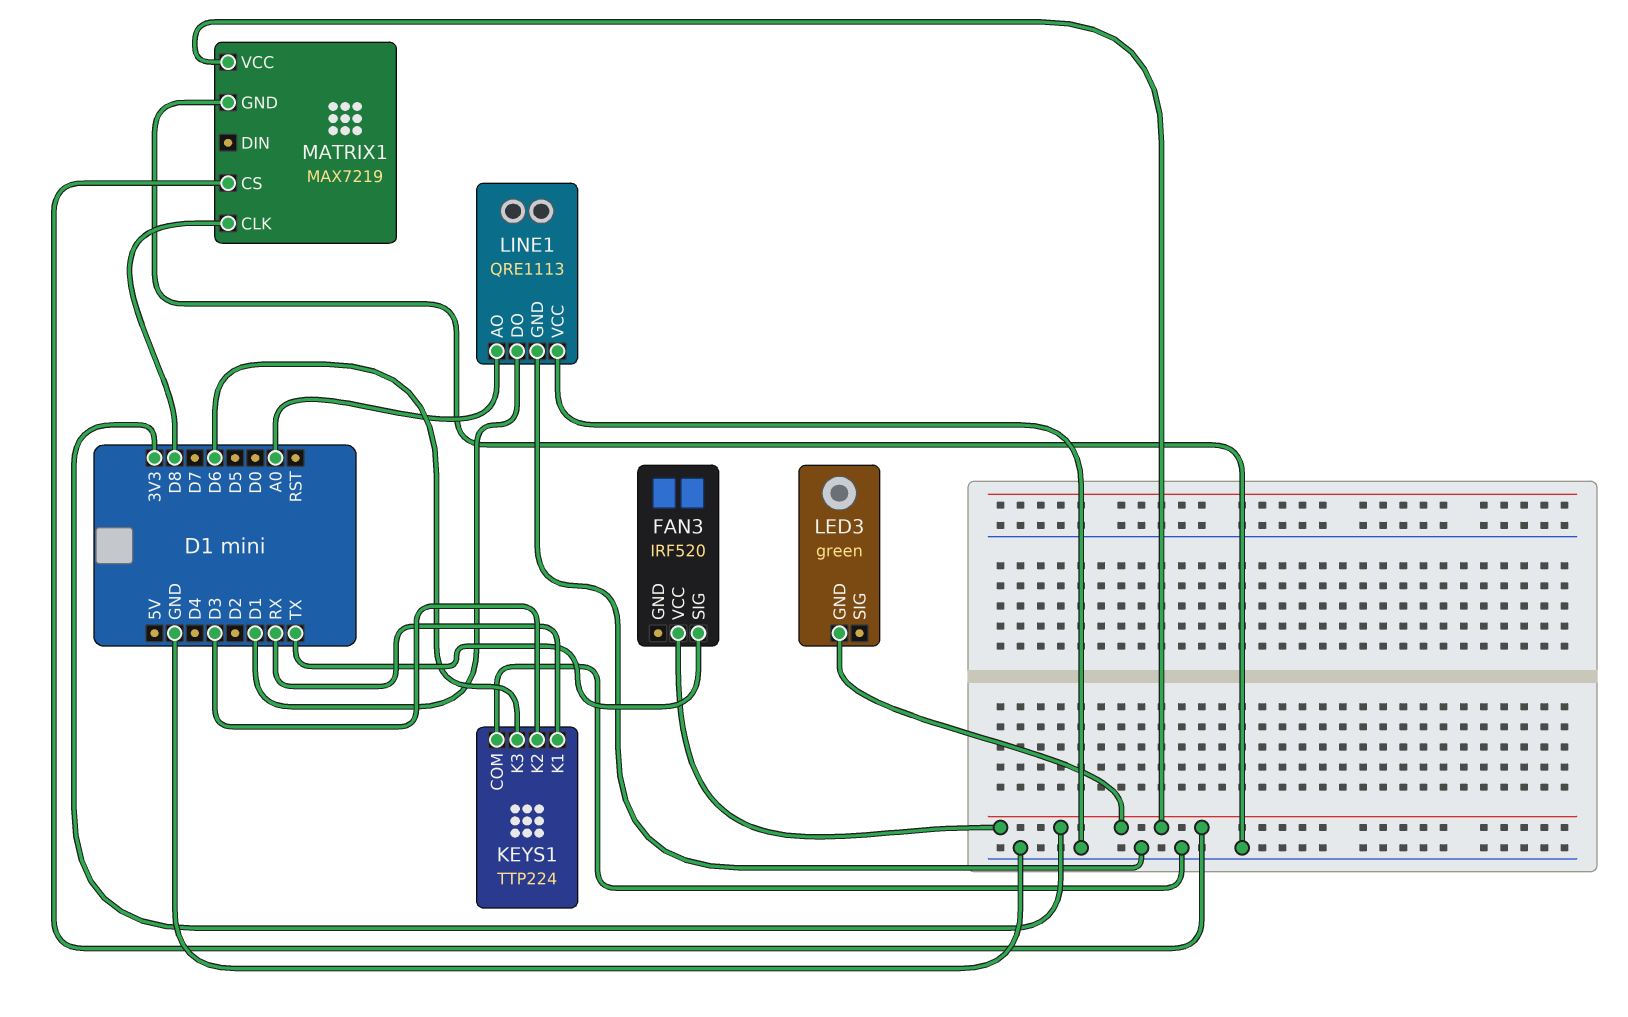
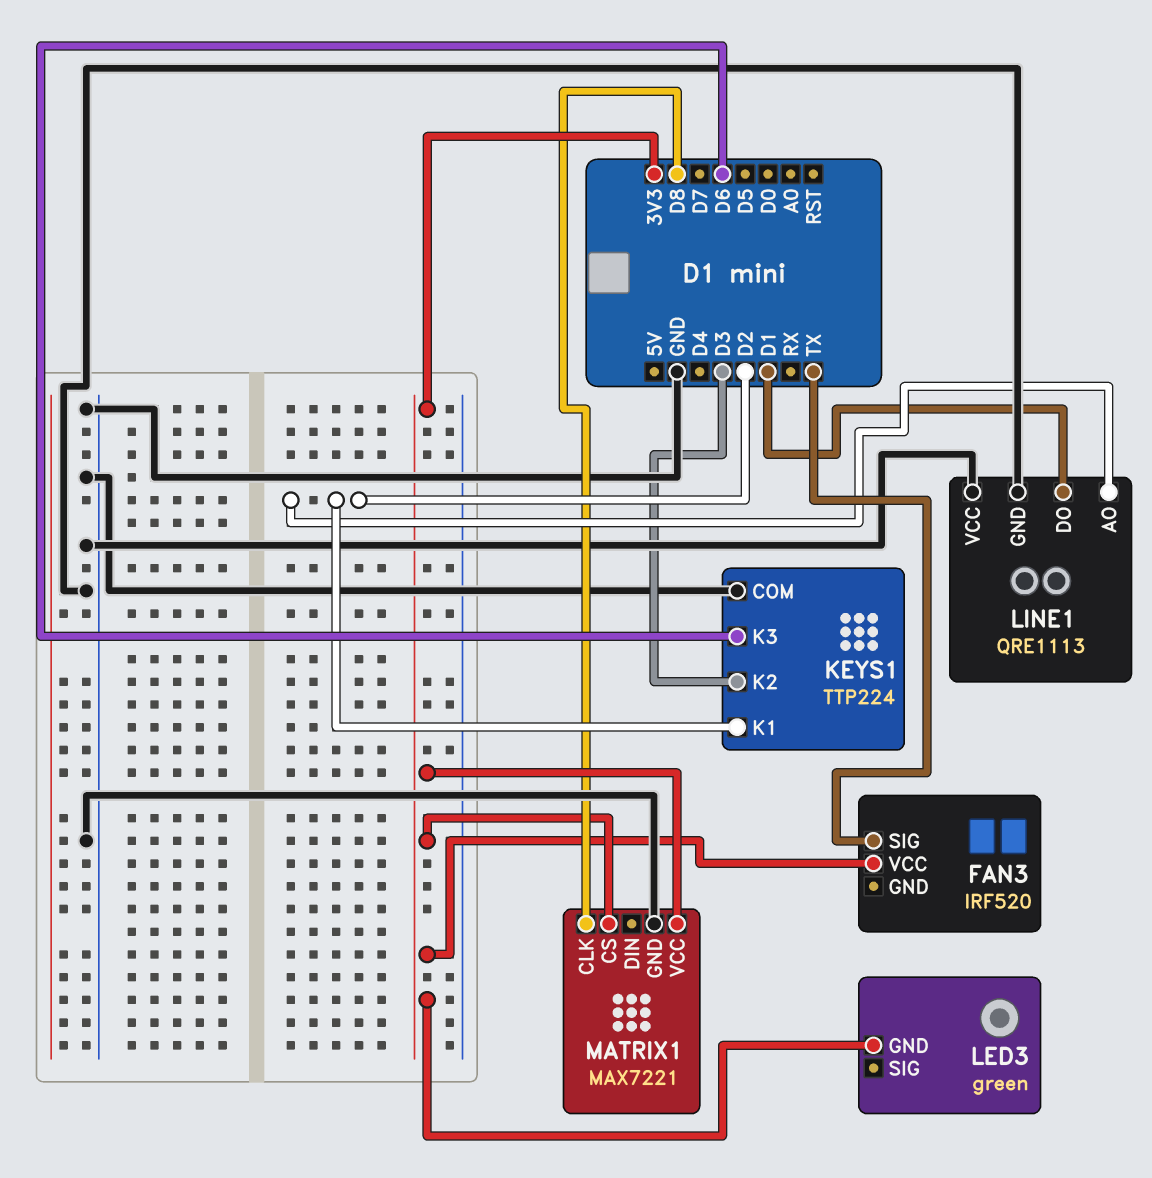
KEYS1 pin K1: RX -> D2
LINE1 pin AO: A0 -> D2
MATRIX1: MAX7219 -> MAX7221

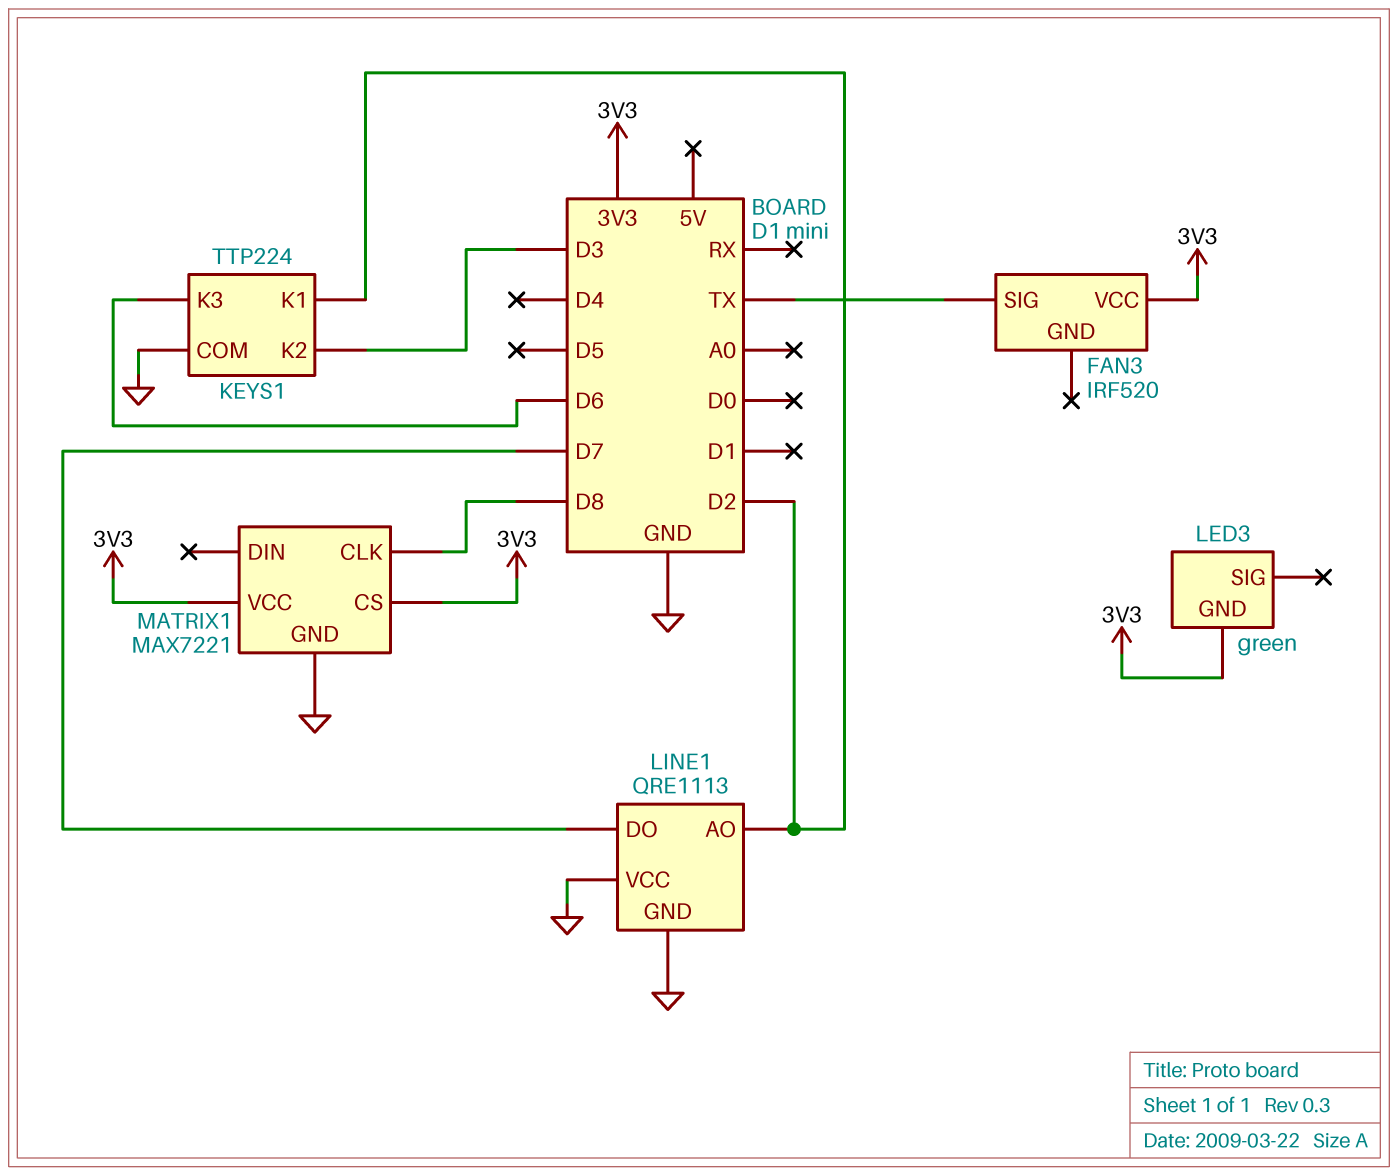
LINE1 pin DO: D1 -> D7

